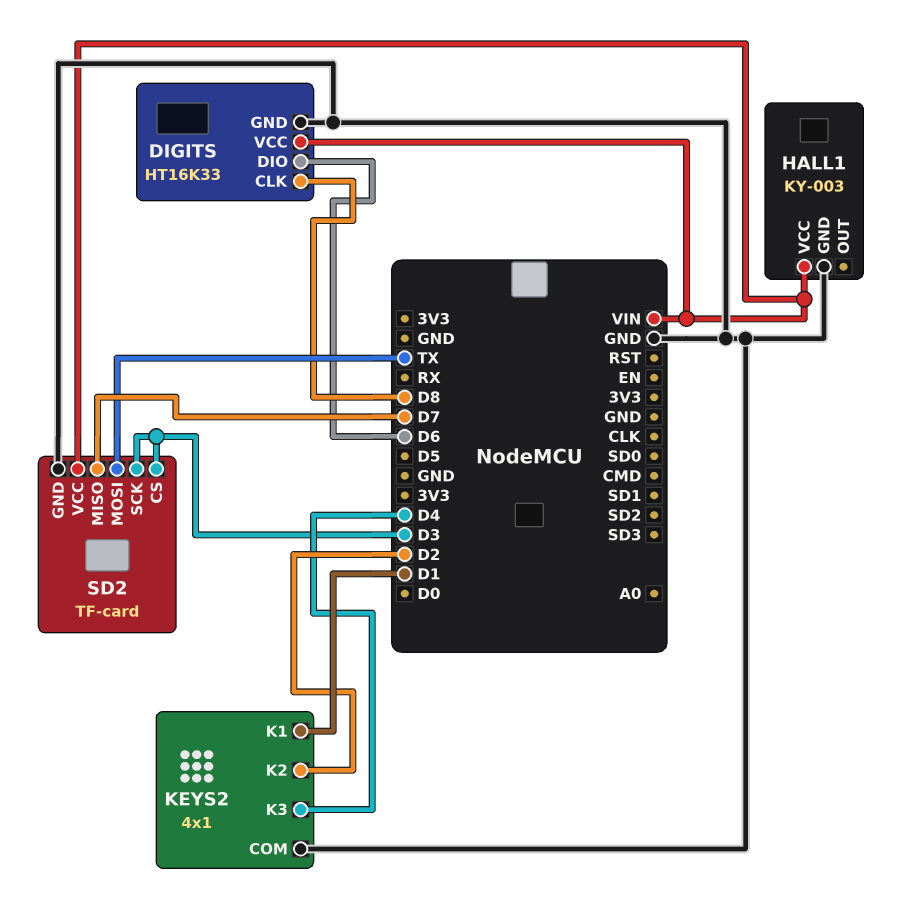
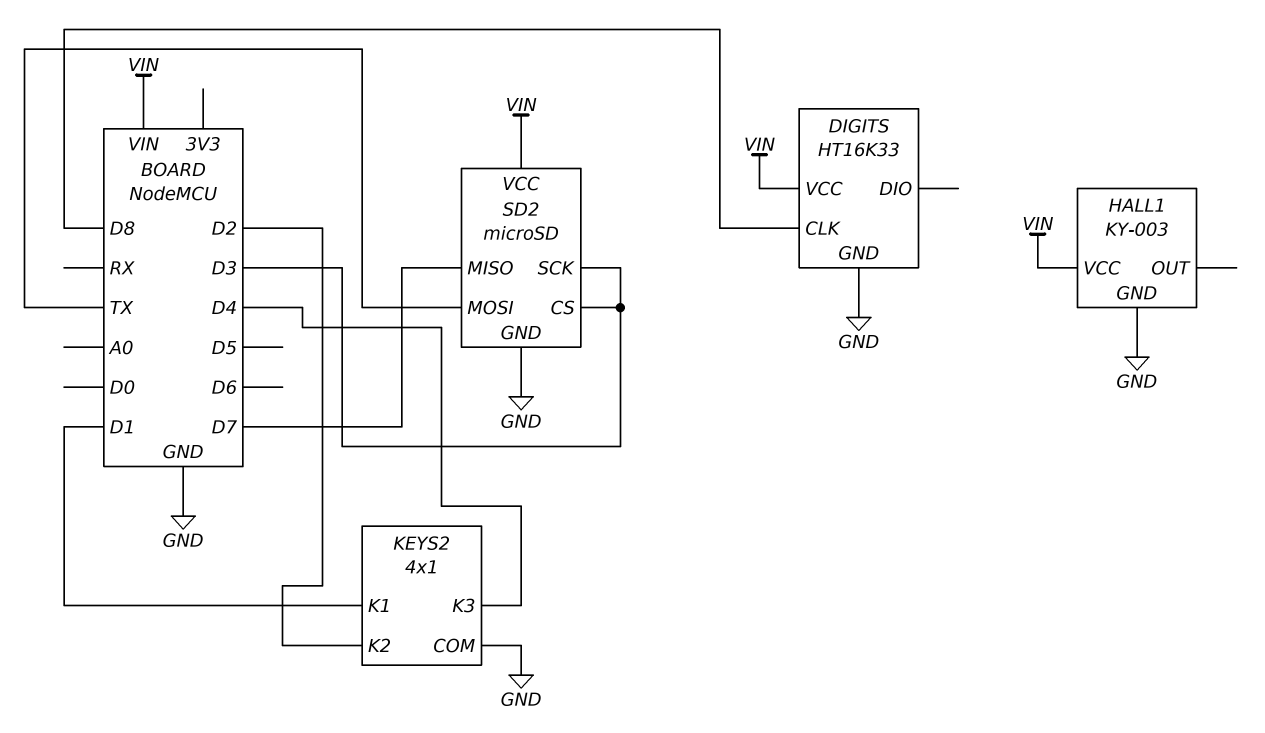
DIGITS pin DIO: D6 -> none
SD2: TF-card -> microSD

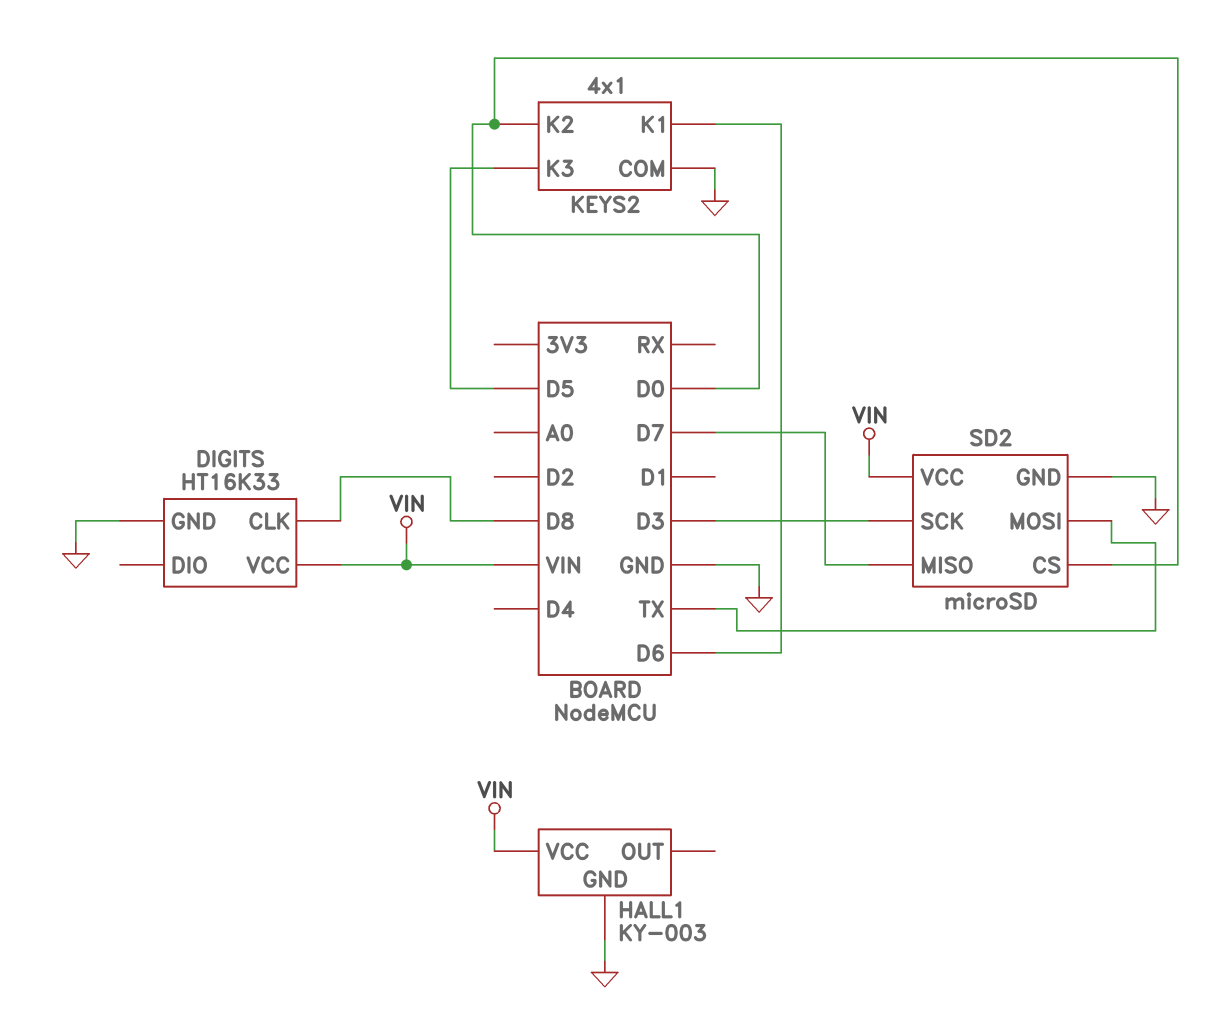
KEYS2 pin K1: D1 -> D6
KEYS2 pin K2: D2 -> D0
KEYS2 pin K3: D4 -> D5
SD2 pin CS: D3 -> D0

